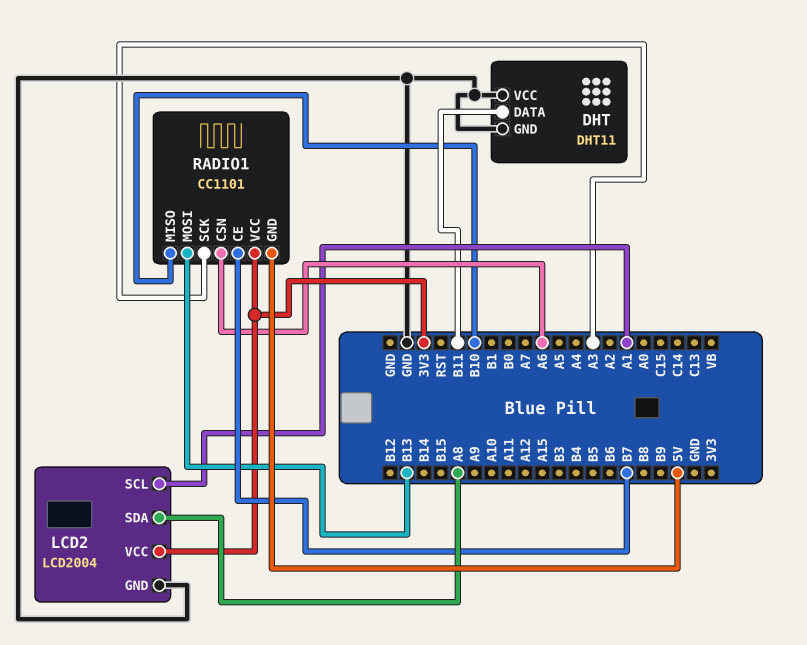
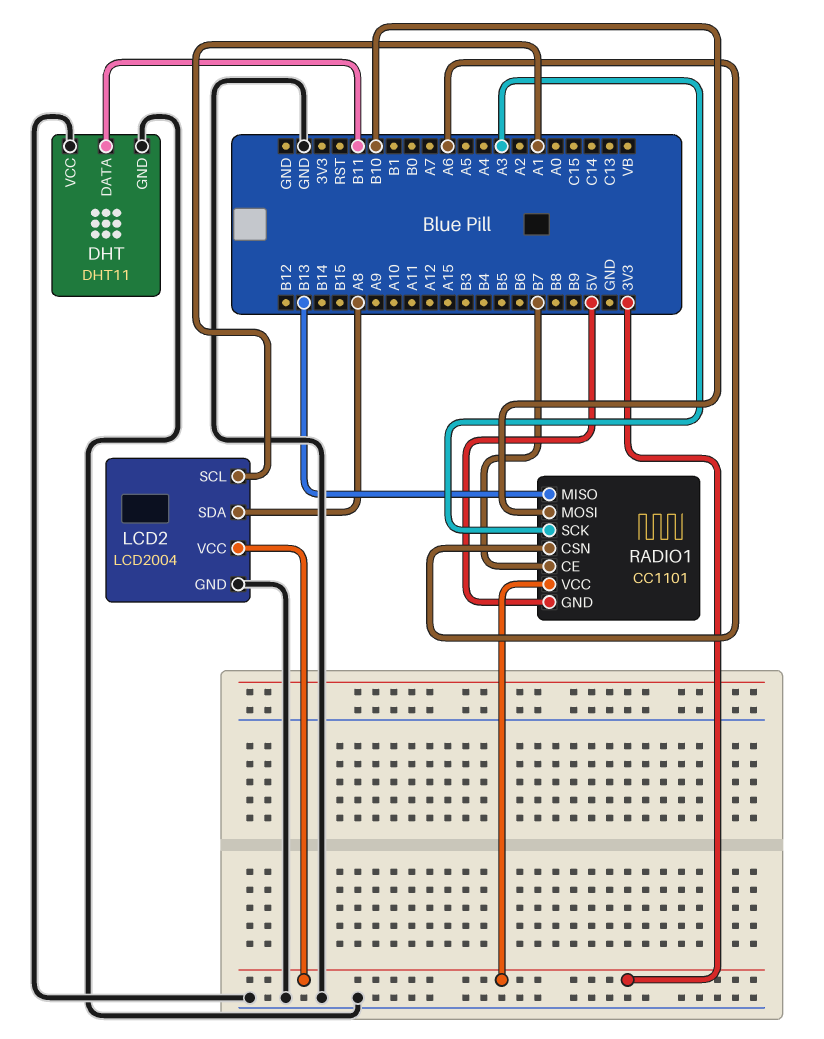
RADIO1 pin MISO: B10 -> B13
RADIO1 pin MOSI: B13 -> B10

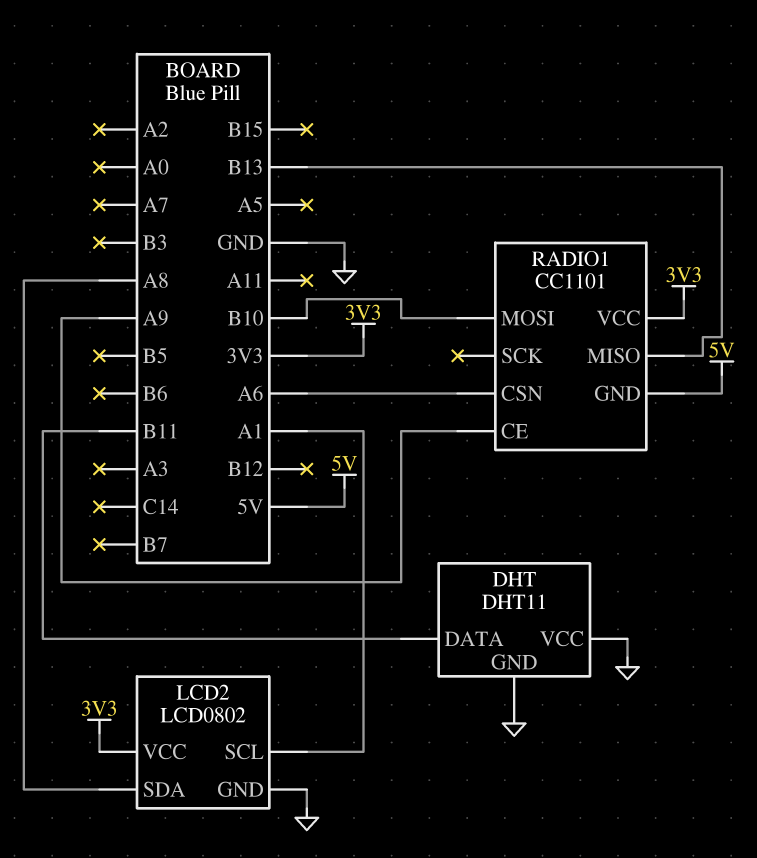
LCD2: LCD2004 -> LCD0802
RADIO1 pin CE: B7 -> A9
RADIO1 pin SCK: A3 -> none

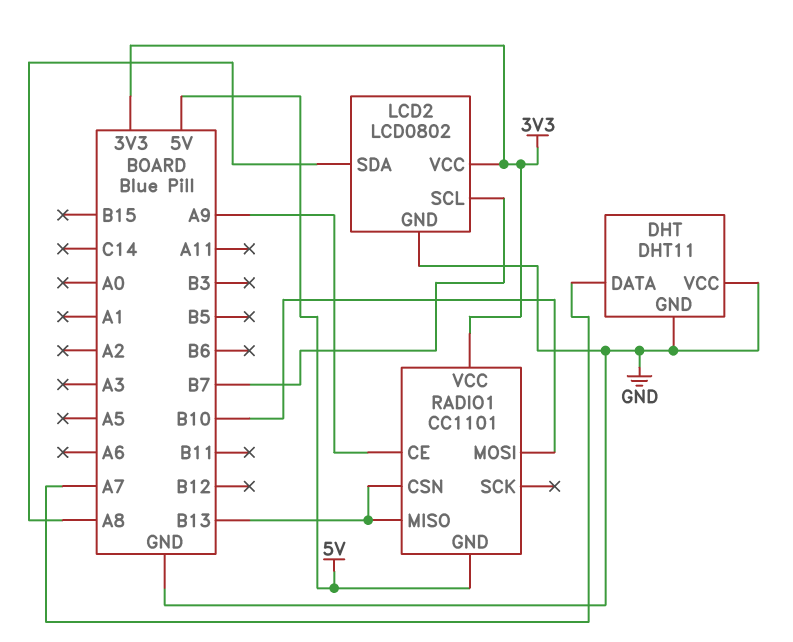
DHT pin DATA: B11 -> A7
LCD2 pin SCL: A1 -> B7
RADIO1 pin CSN: A6 -> B13

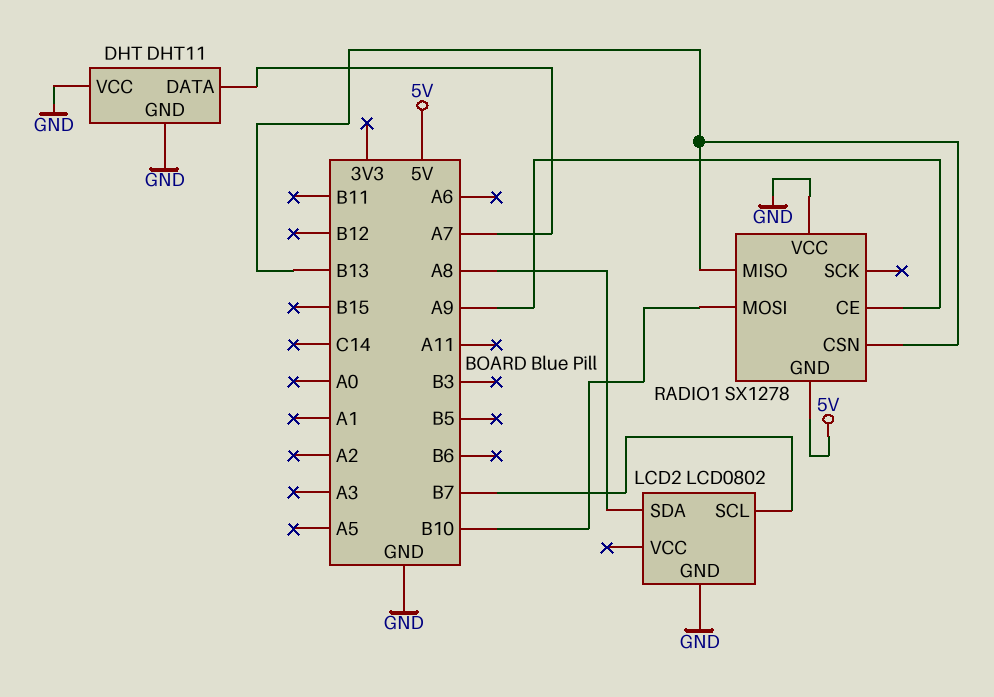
LCD2 pin VCC: 3V3 -> none
RADIO1: CC1101 -> SX1278
RADIO1 pin VCC: 3V3 -> GND

